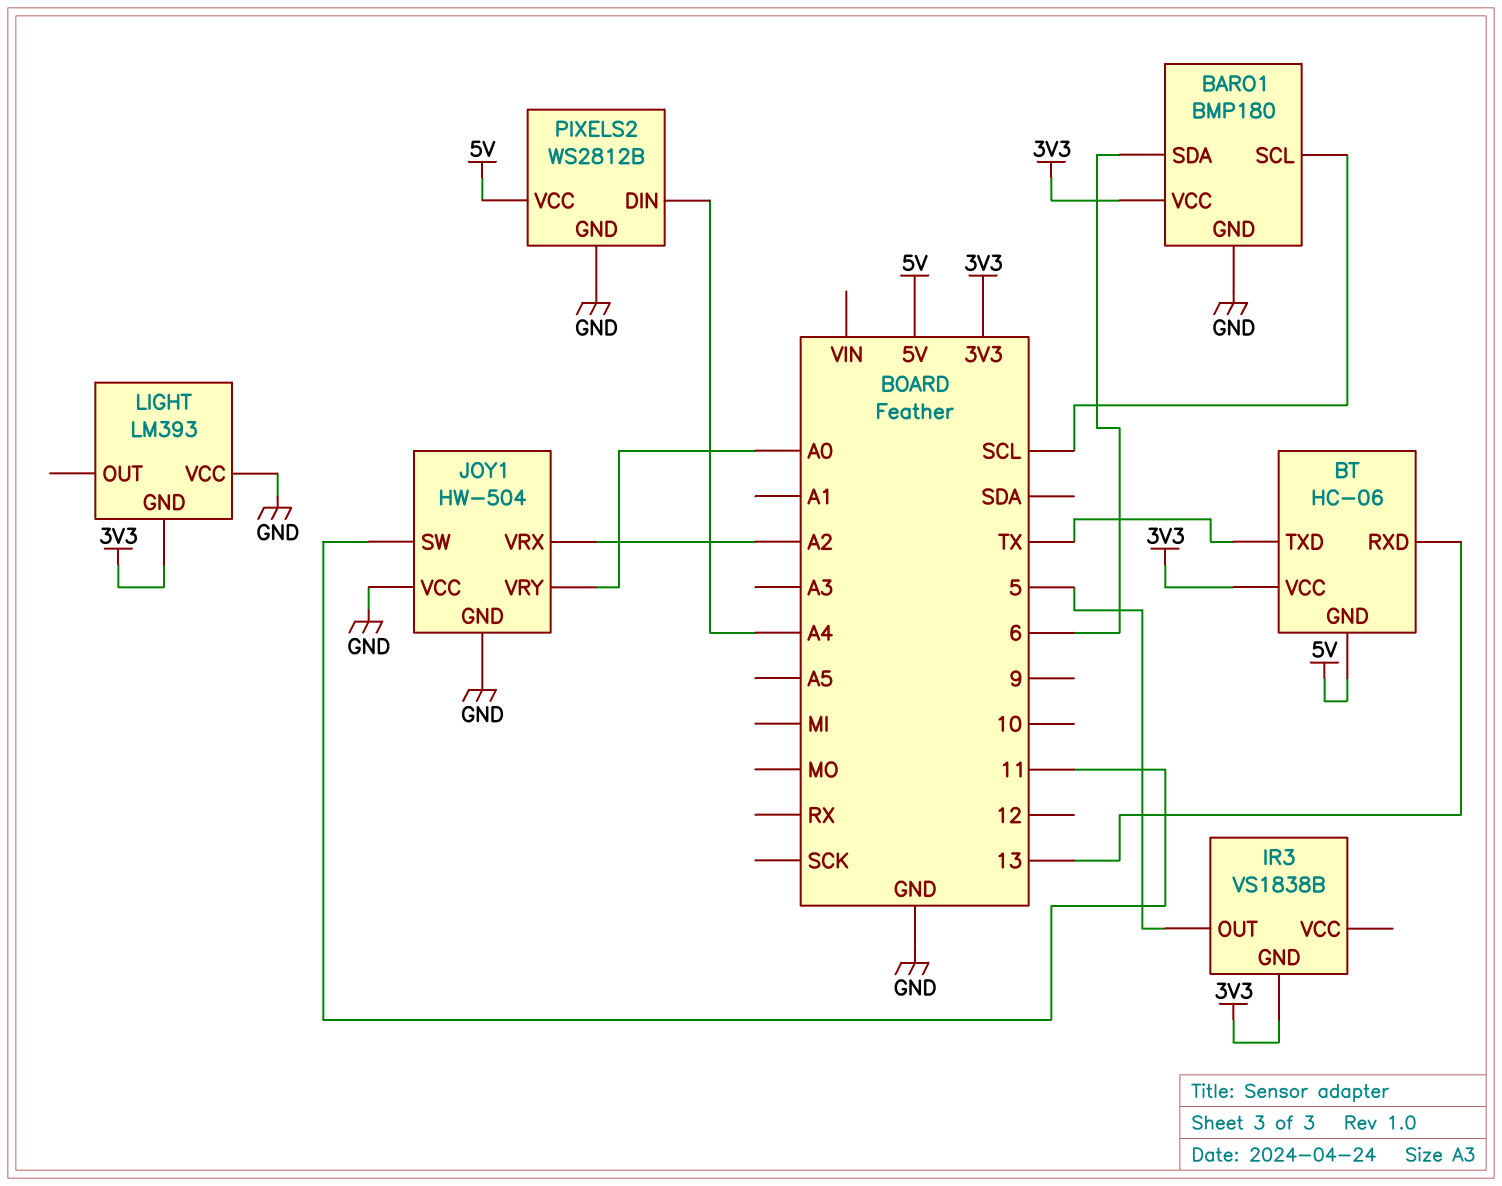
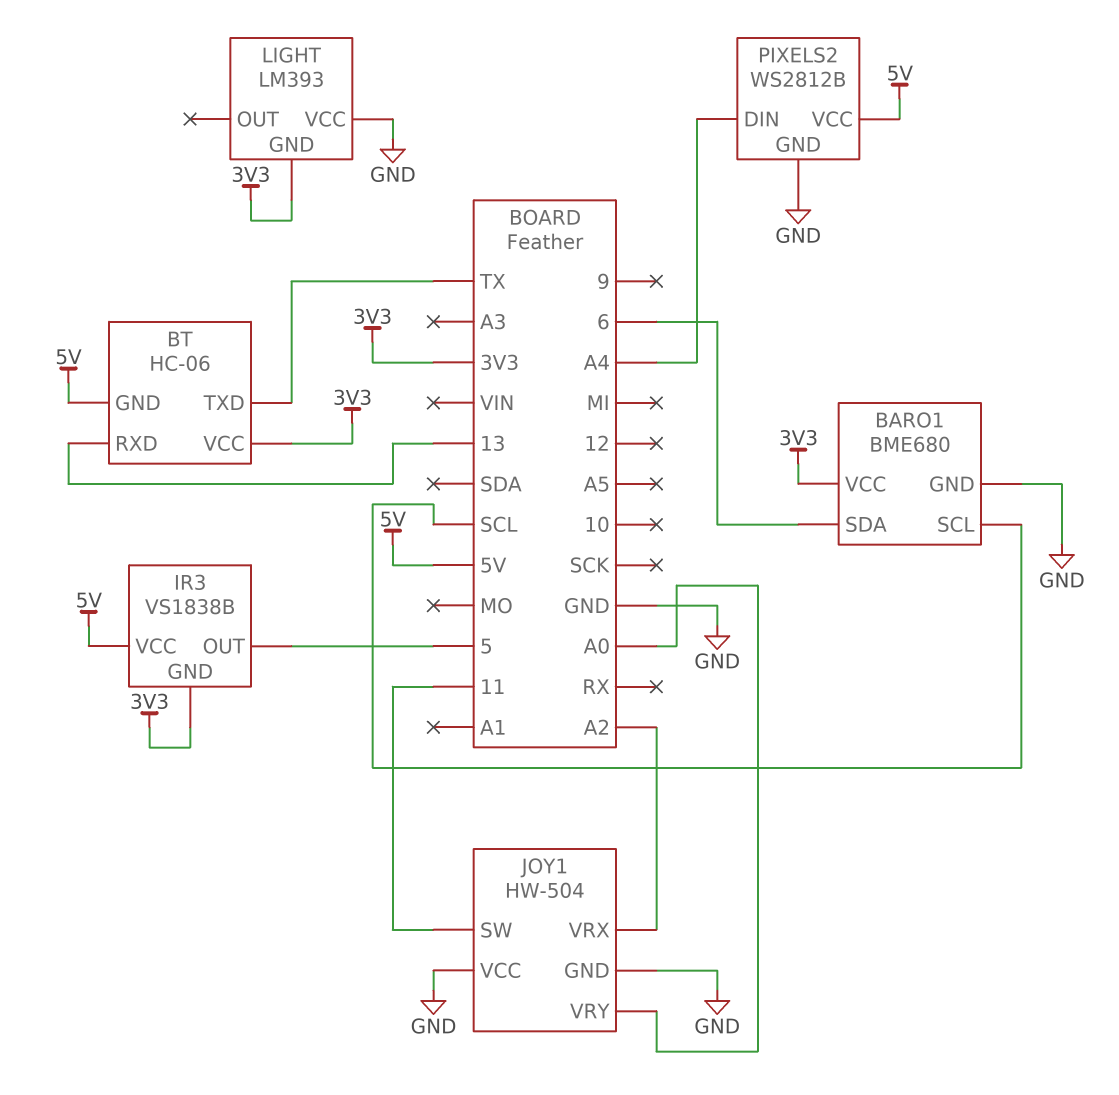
BARO1: BMP180 -> BME680
IR3 pin VCC: none -> 5V

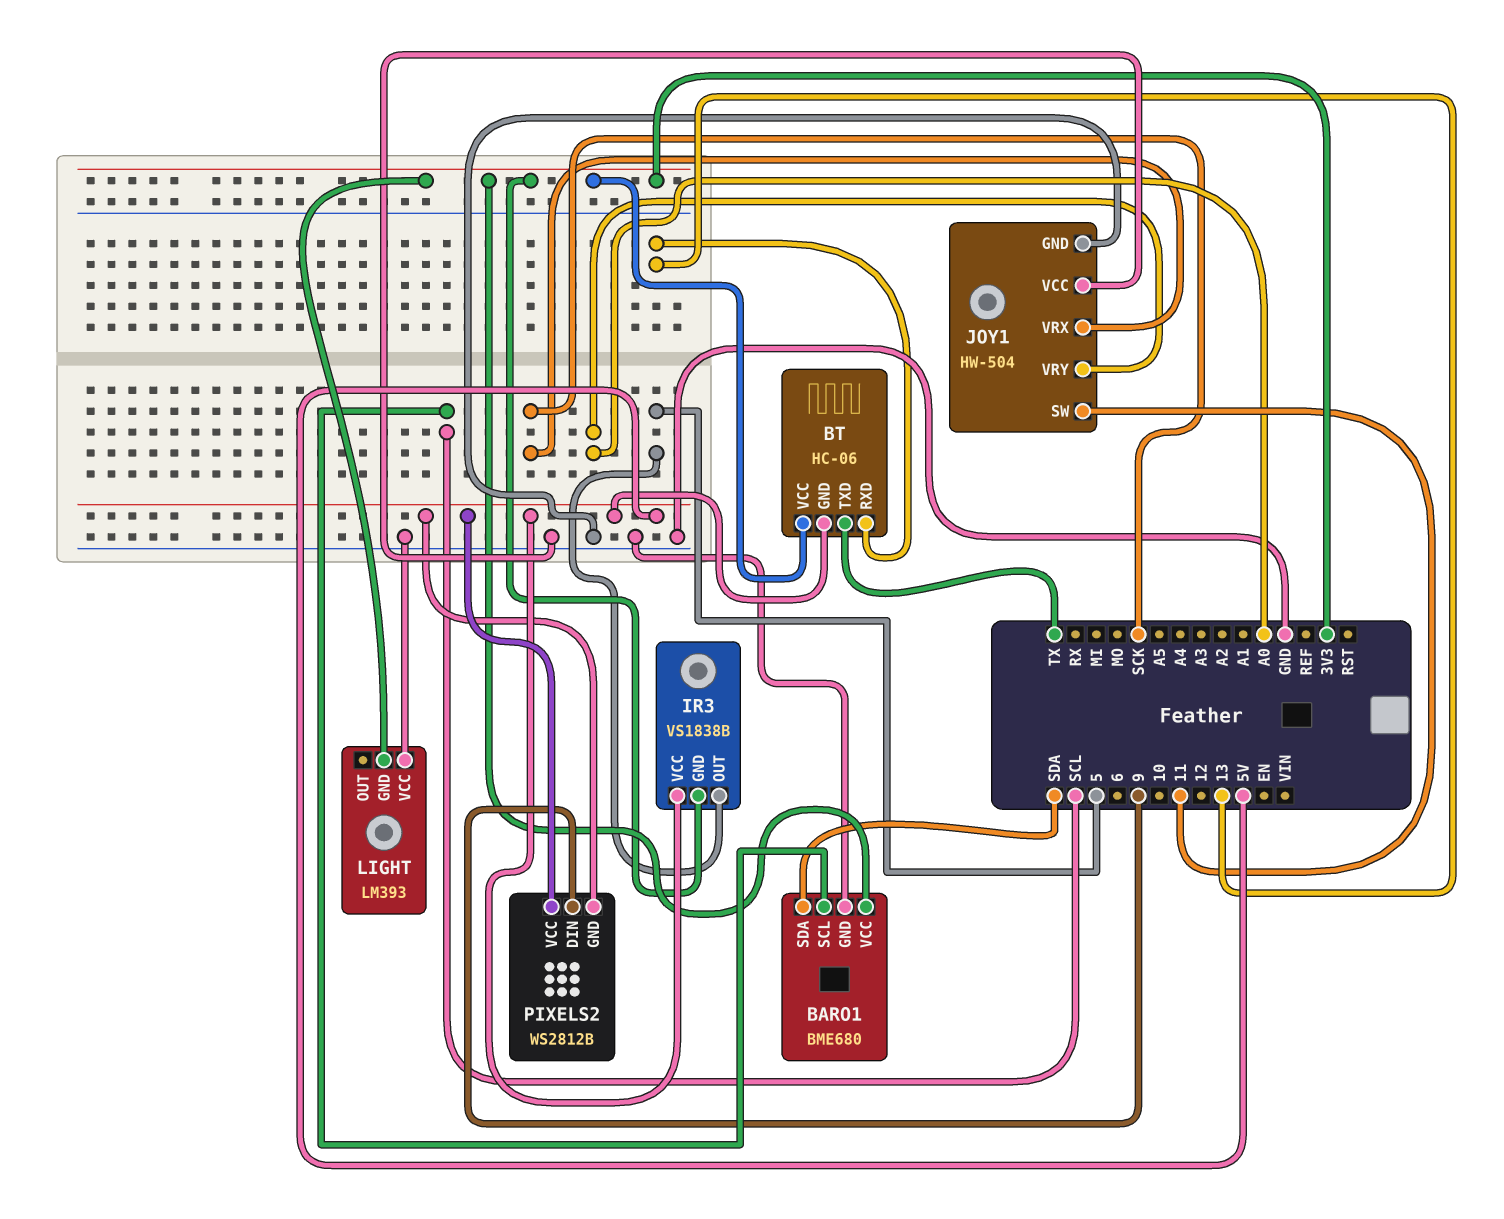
BARO1 pin SDA: 6 -> SDA
JOY1 pin VRX: A2 -> SCK
PIXELS2 pin DIN: A4 -> 9
PIXELS2 pin GND: GND -> 5V

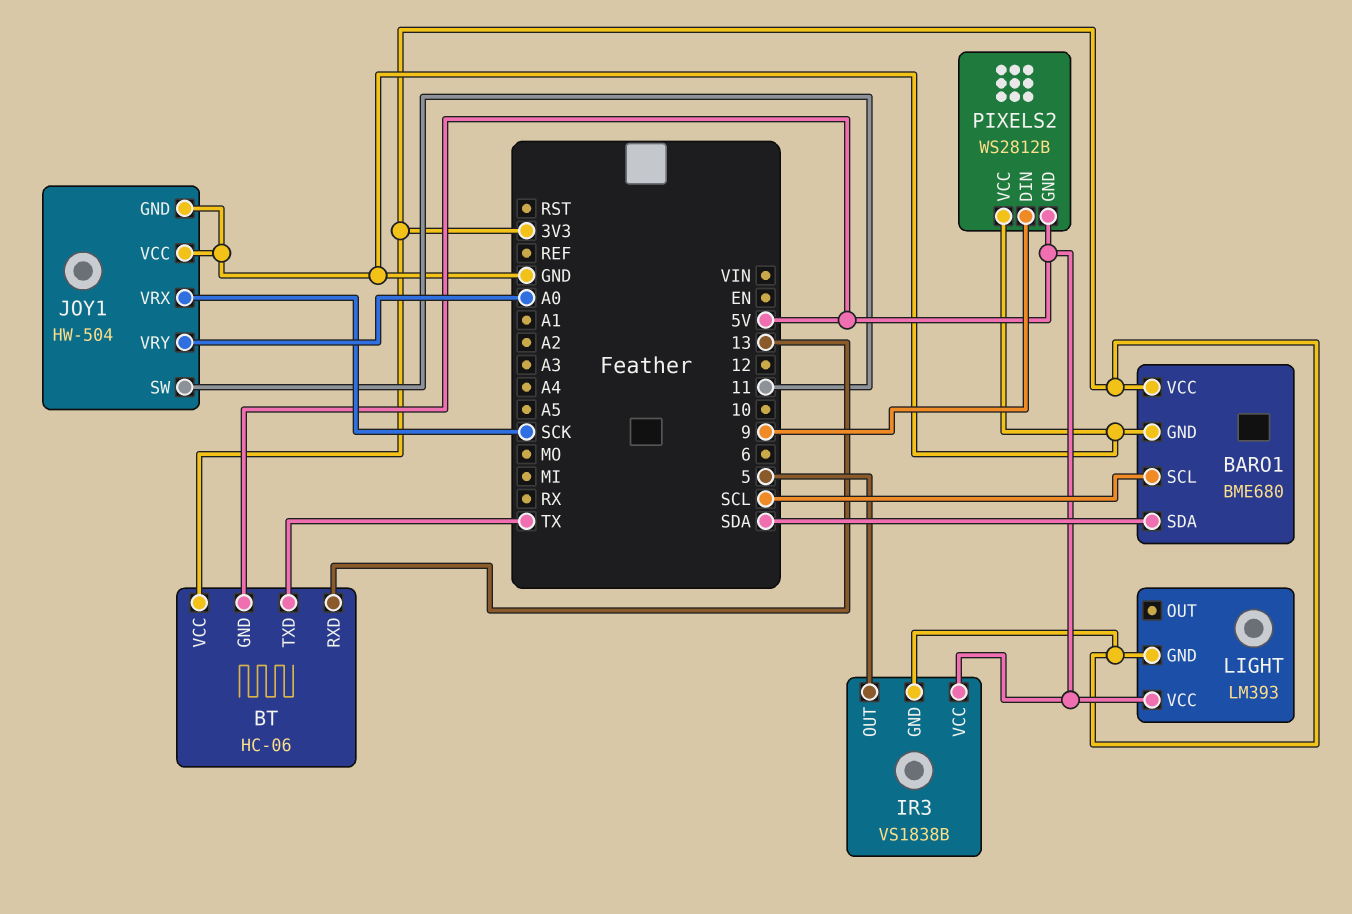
LIGHT pin VCC: GND -> 5V
PIXELS2 pin VCC: 5V -> GND

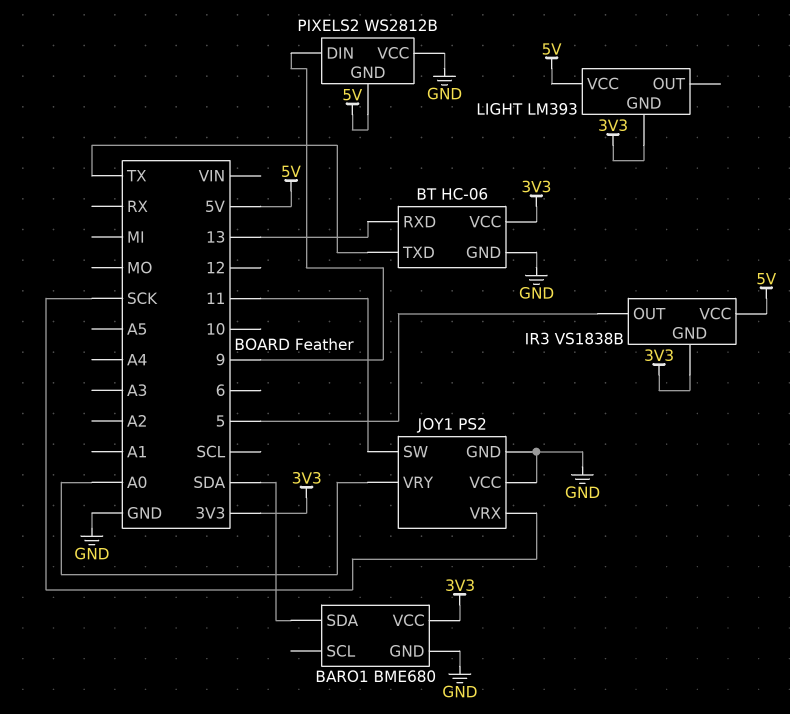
BARO1 pin SCL: SCL -> none
BT pin GND: 5V -> GND
JOY1: HW-504 -> PS2

